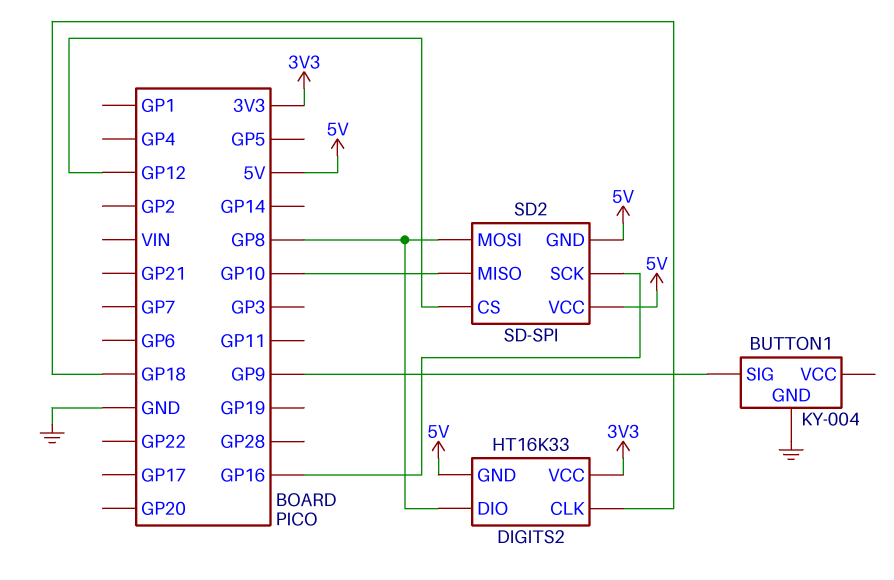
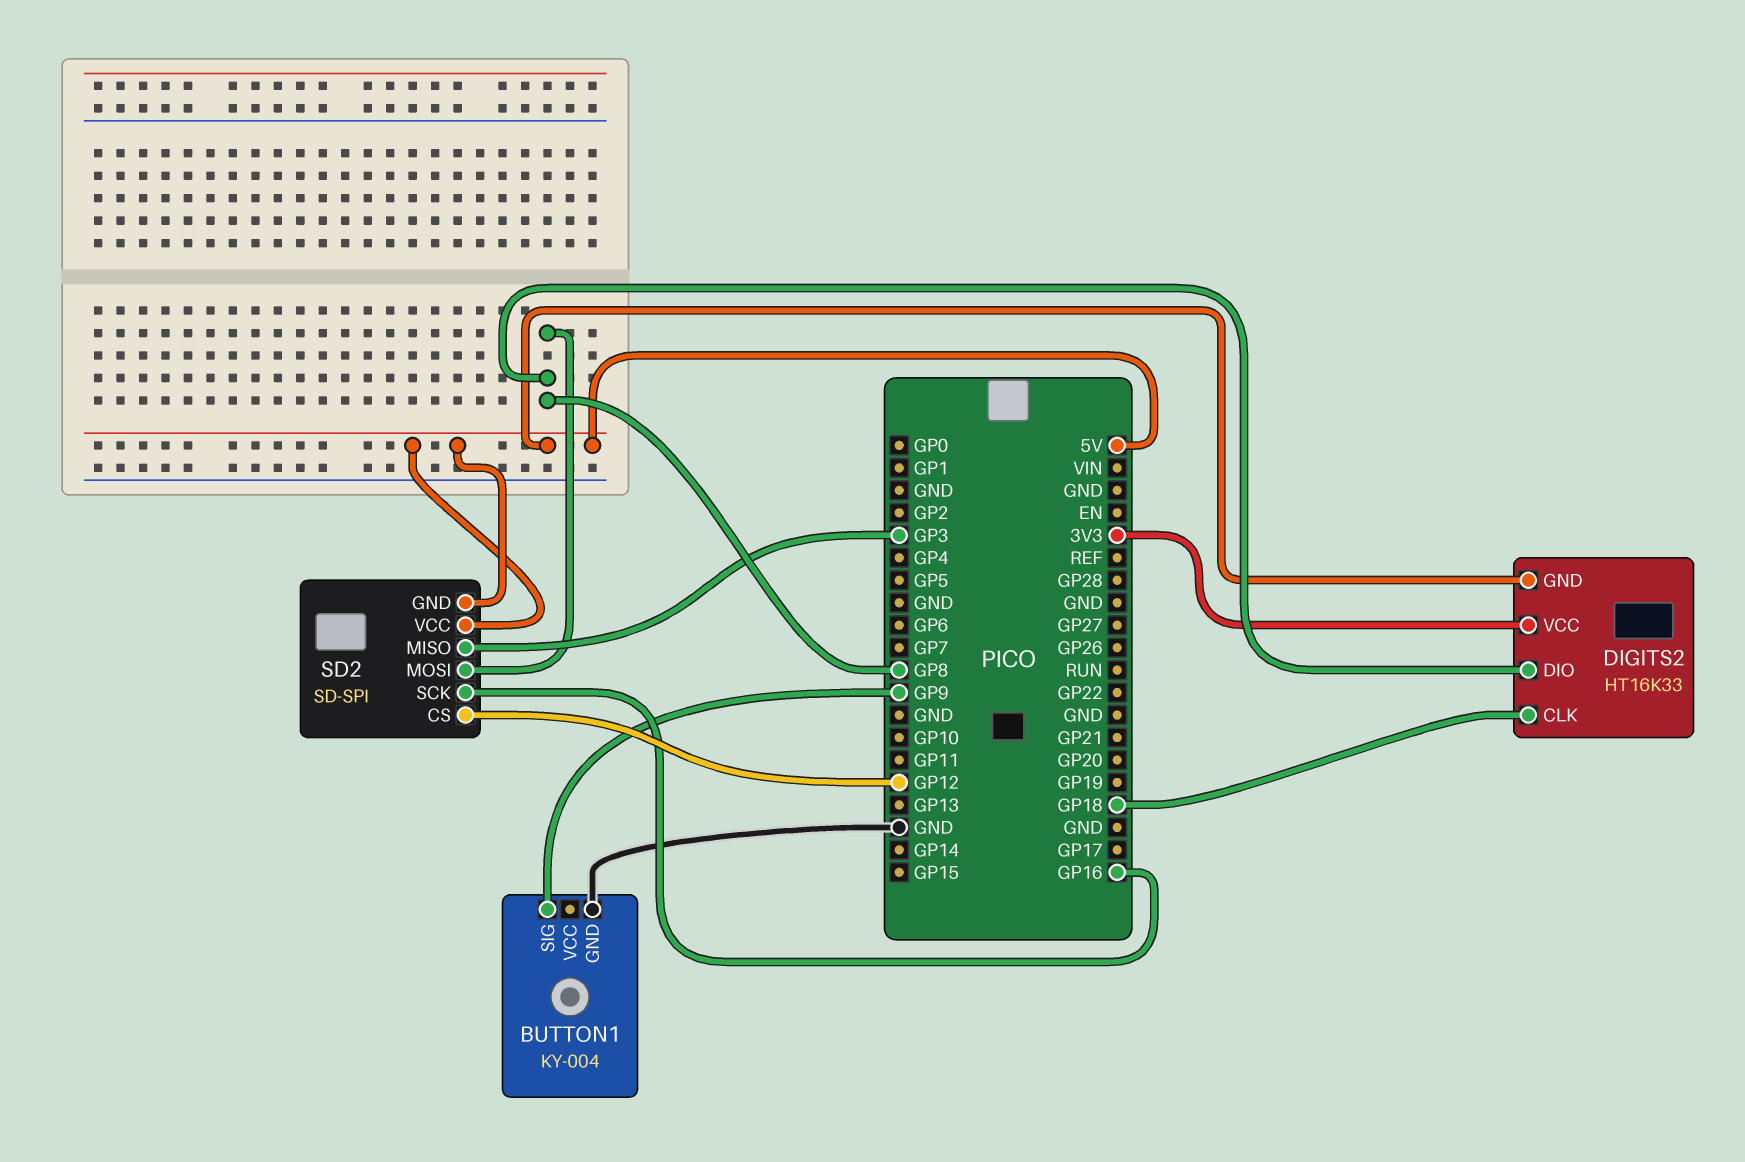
SD2 pin MISO: GP10 -> GP3

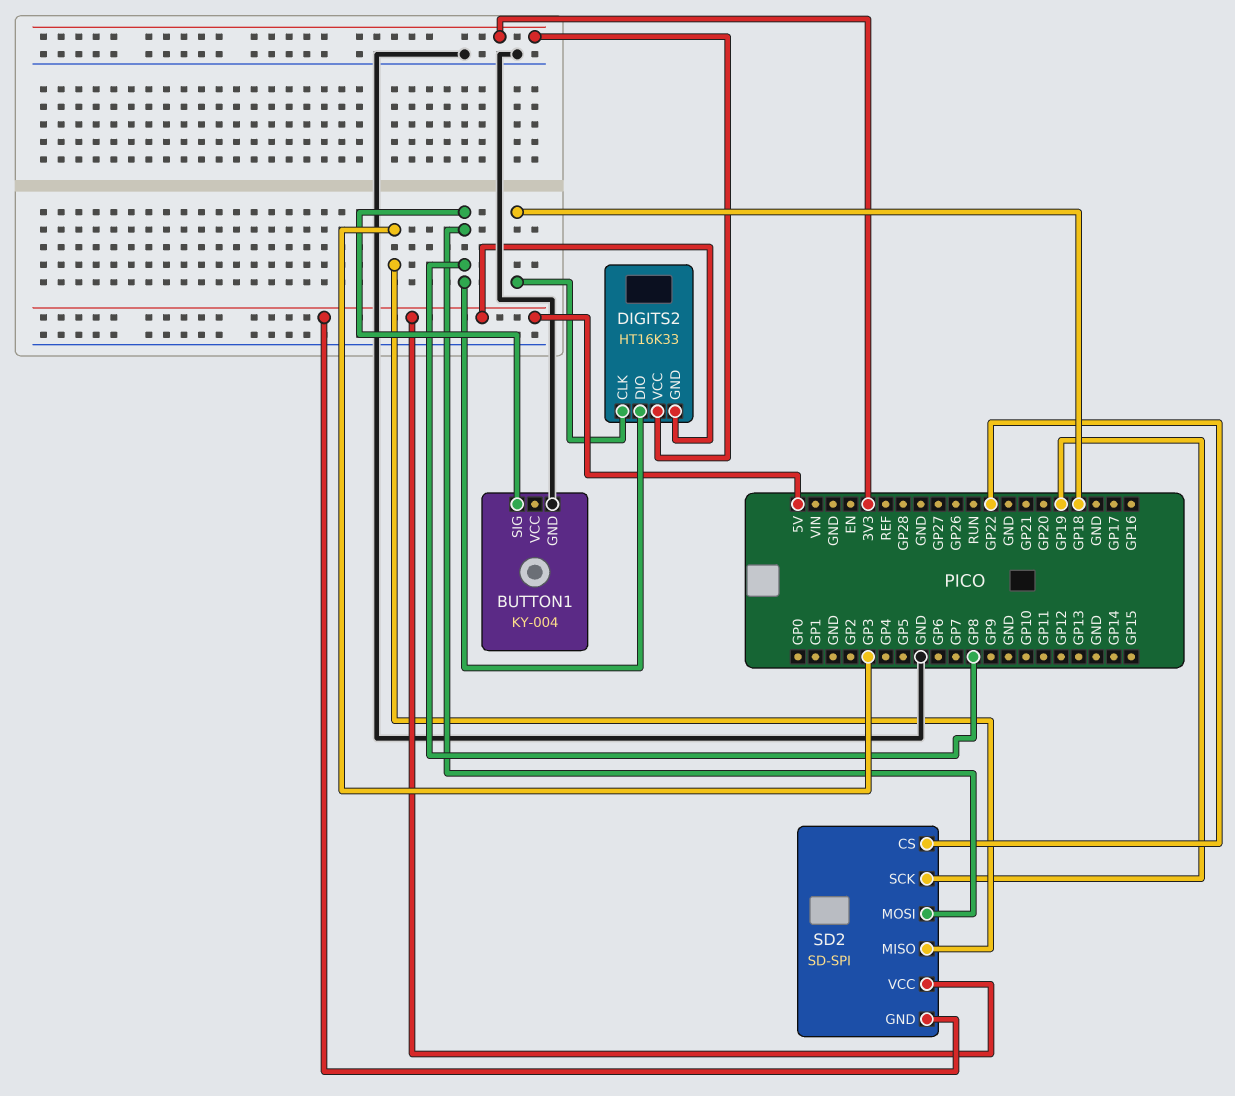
BUTTON1 pin SIG: GP9 -> GP8
SD2 pin CS: GP12 -> GP22
SD2 pin SCK: GP16 -> GP19

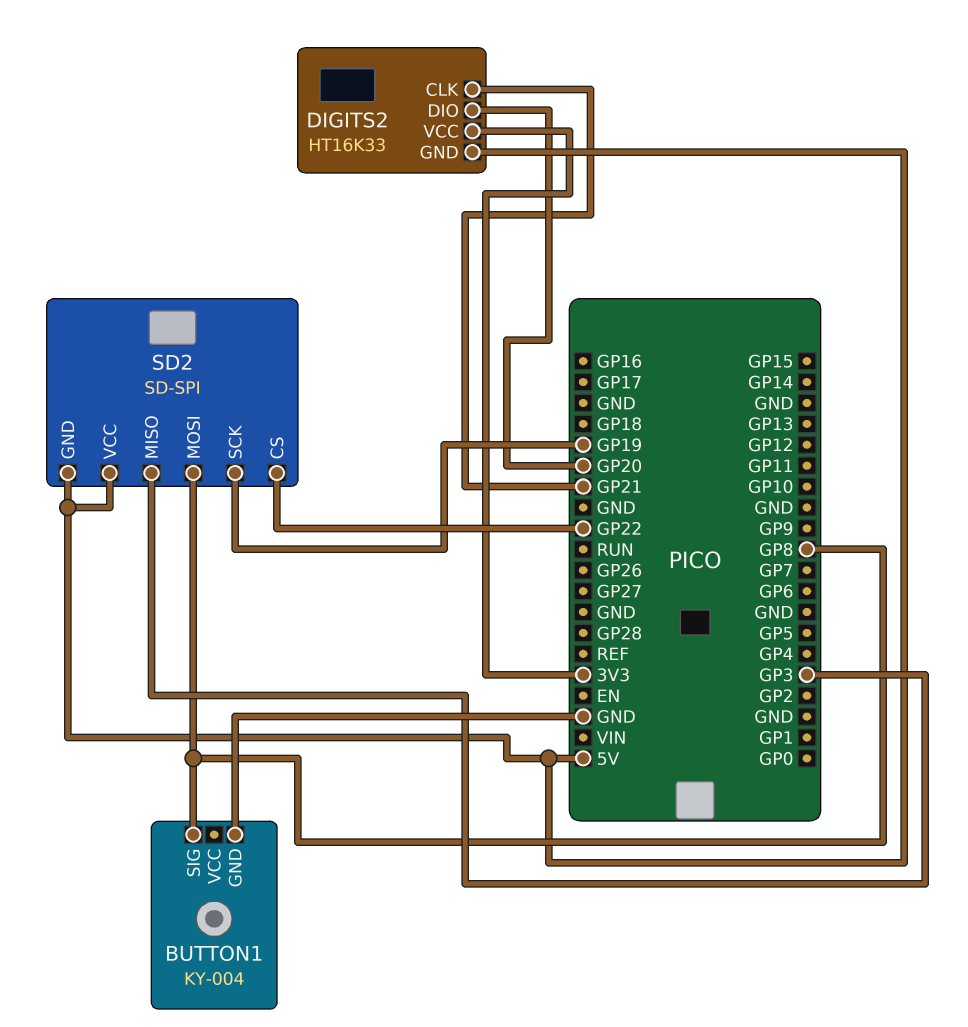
DIGITS2 pin CLK: GP18 -> GP21
DIGITS2 pin DIO: GP8 -> GP20

